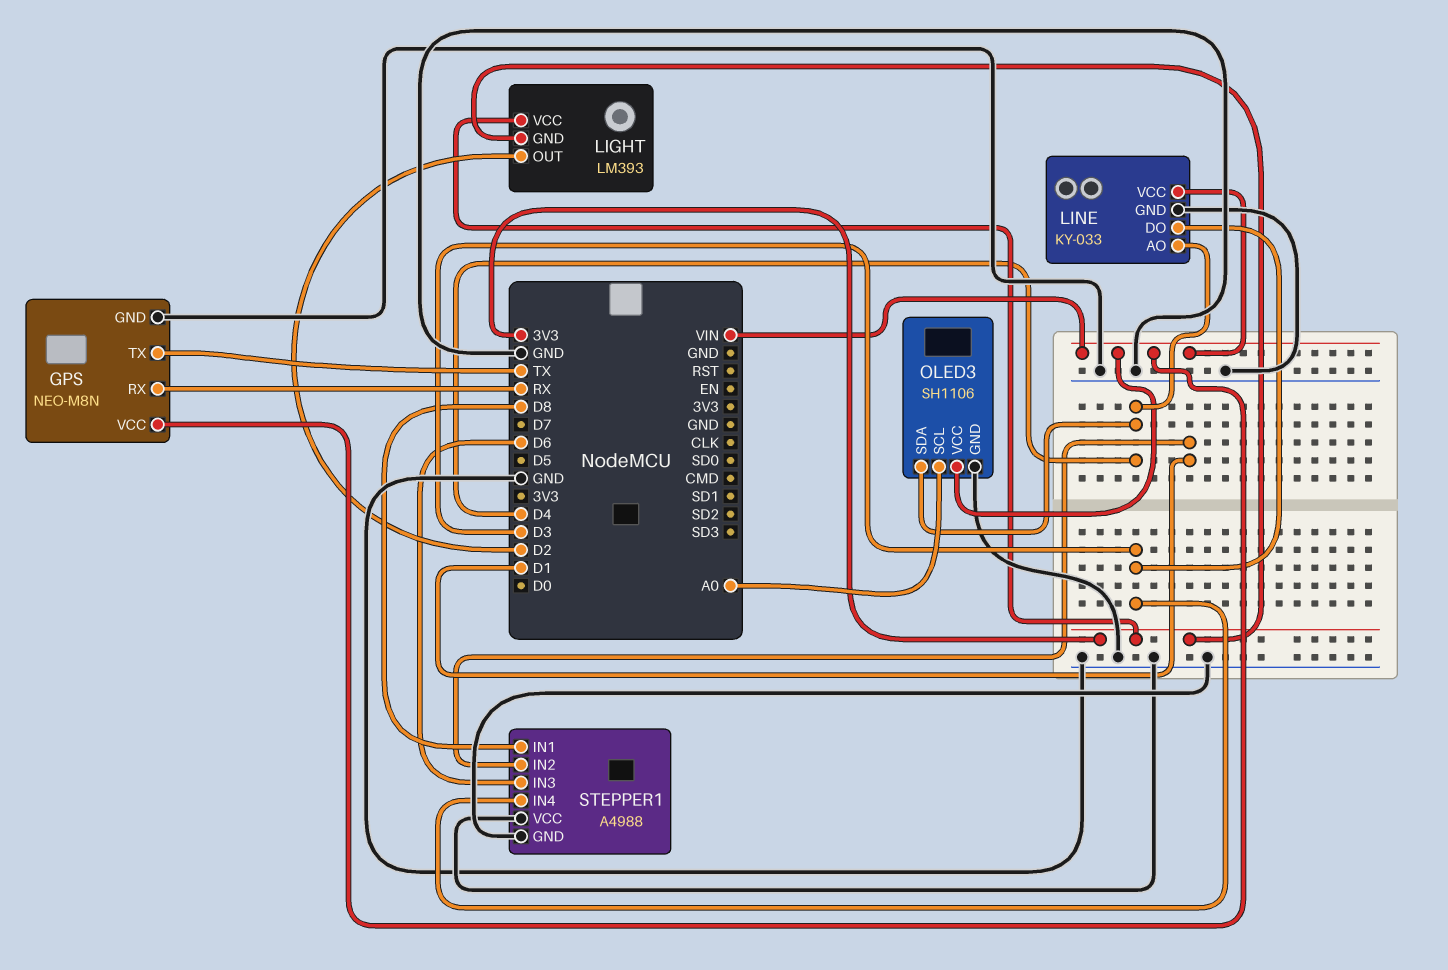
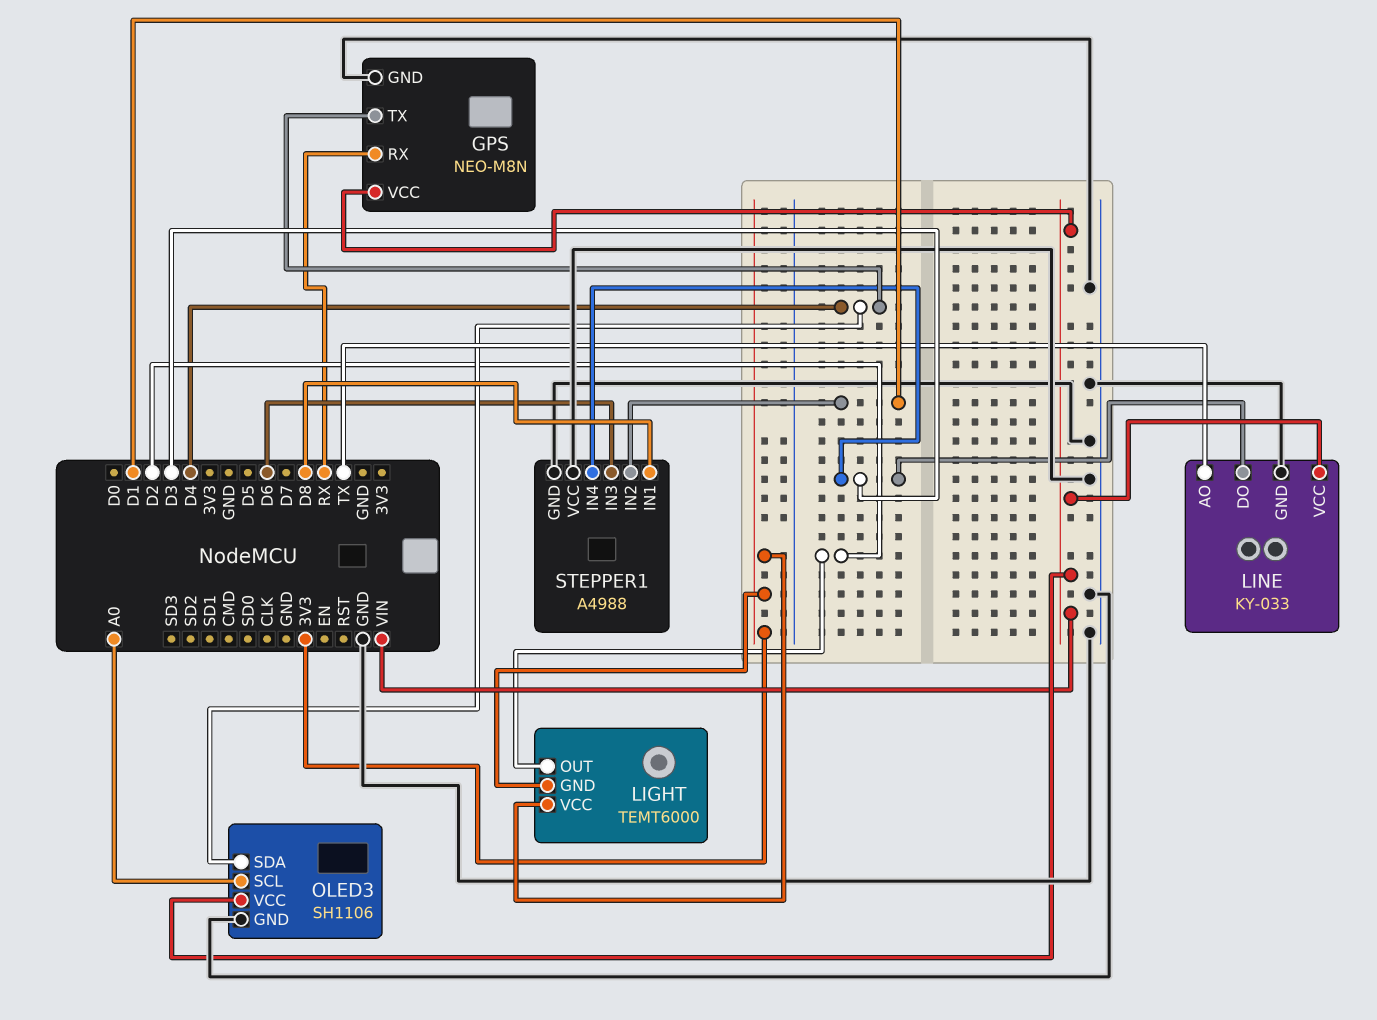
GPS pin TX: TX -> D4
LIGHT: LM393 -> TEMT6000
LINE pin AO: D4 -> TX

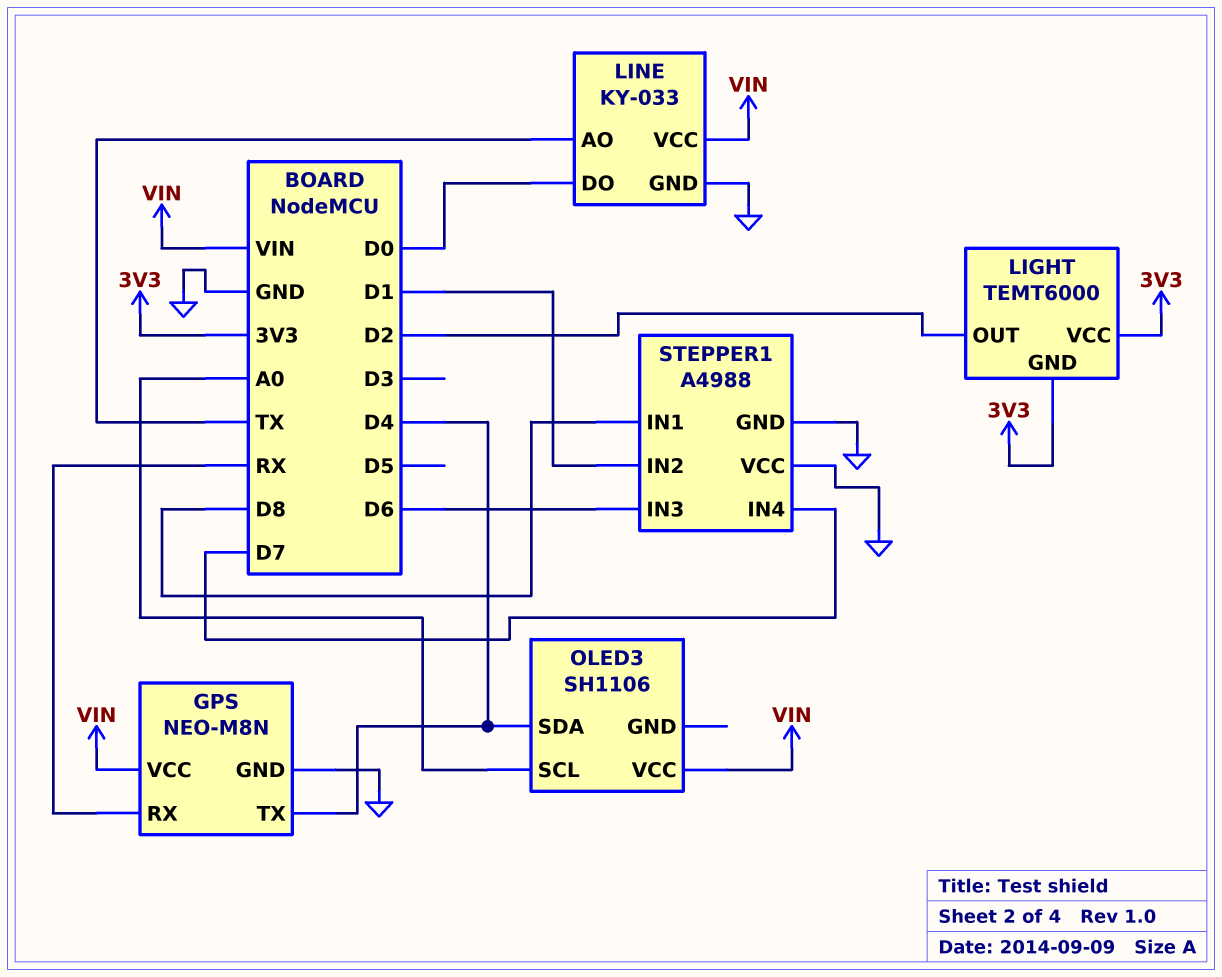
LINE pin DO: D3 -> D0
OLED3 pin GND: GND -> none
STEPPER1 pin IN4: D3 -> D7

